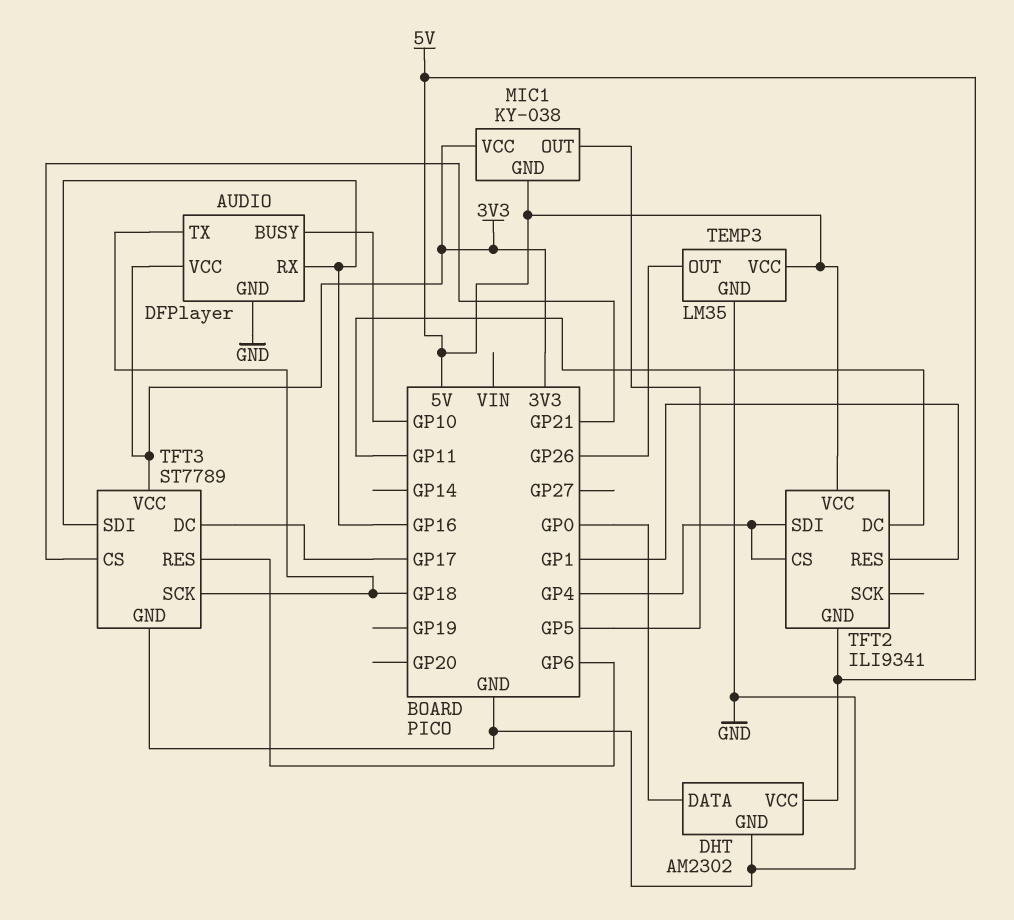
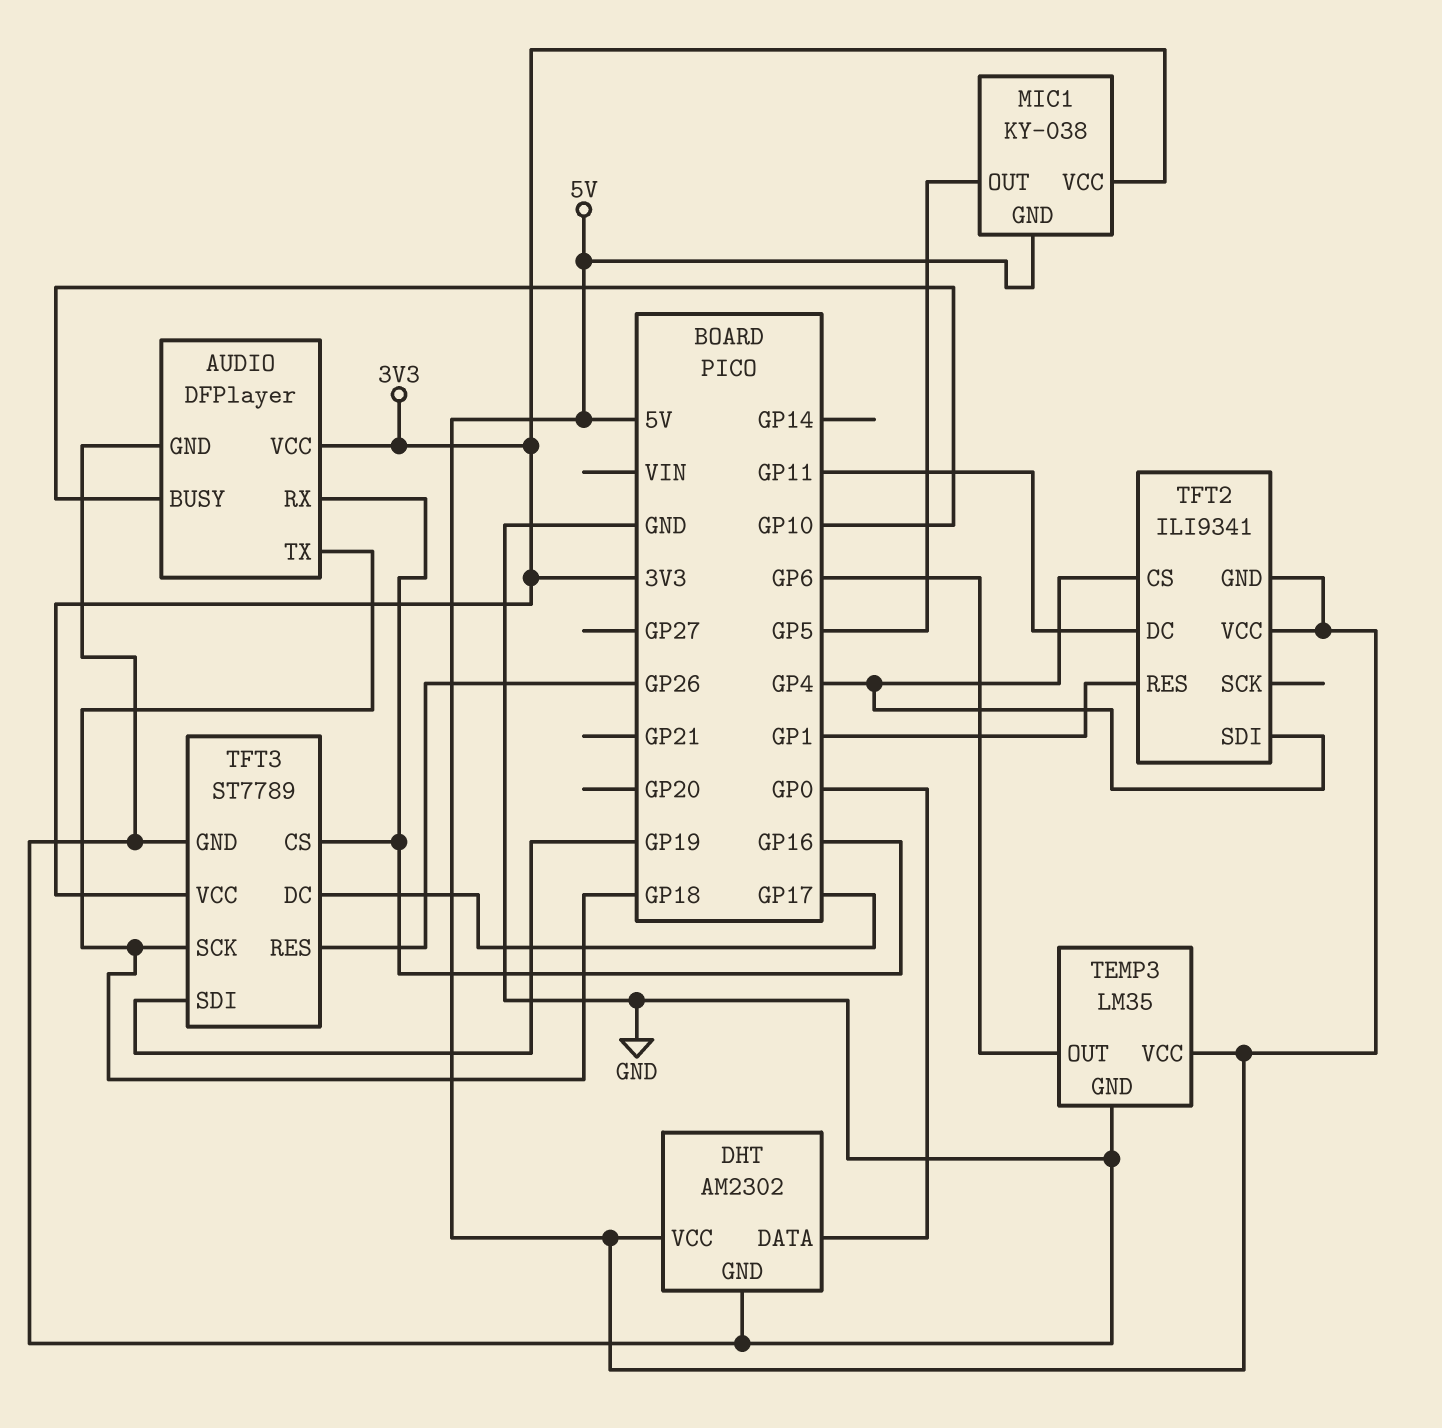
TEMP3 pin OUT: GP26 -> GP6
TFT3 pin CS: GP21 -> GP16
TFT3 pin RES: GP6 -> GP26
TFT3 pin SDI: GP16 -> GP19

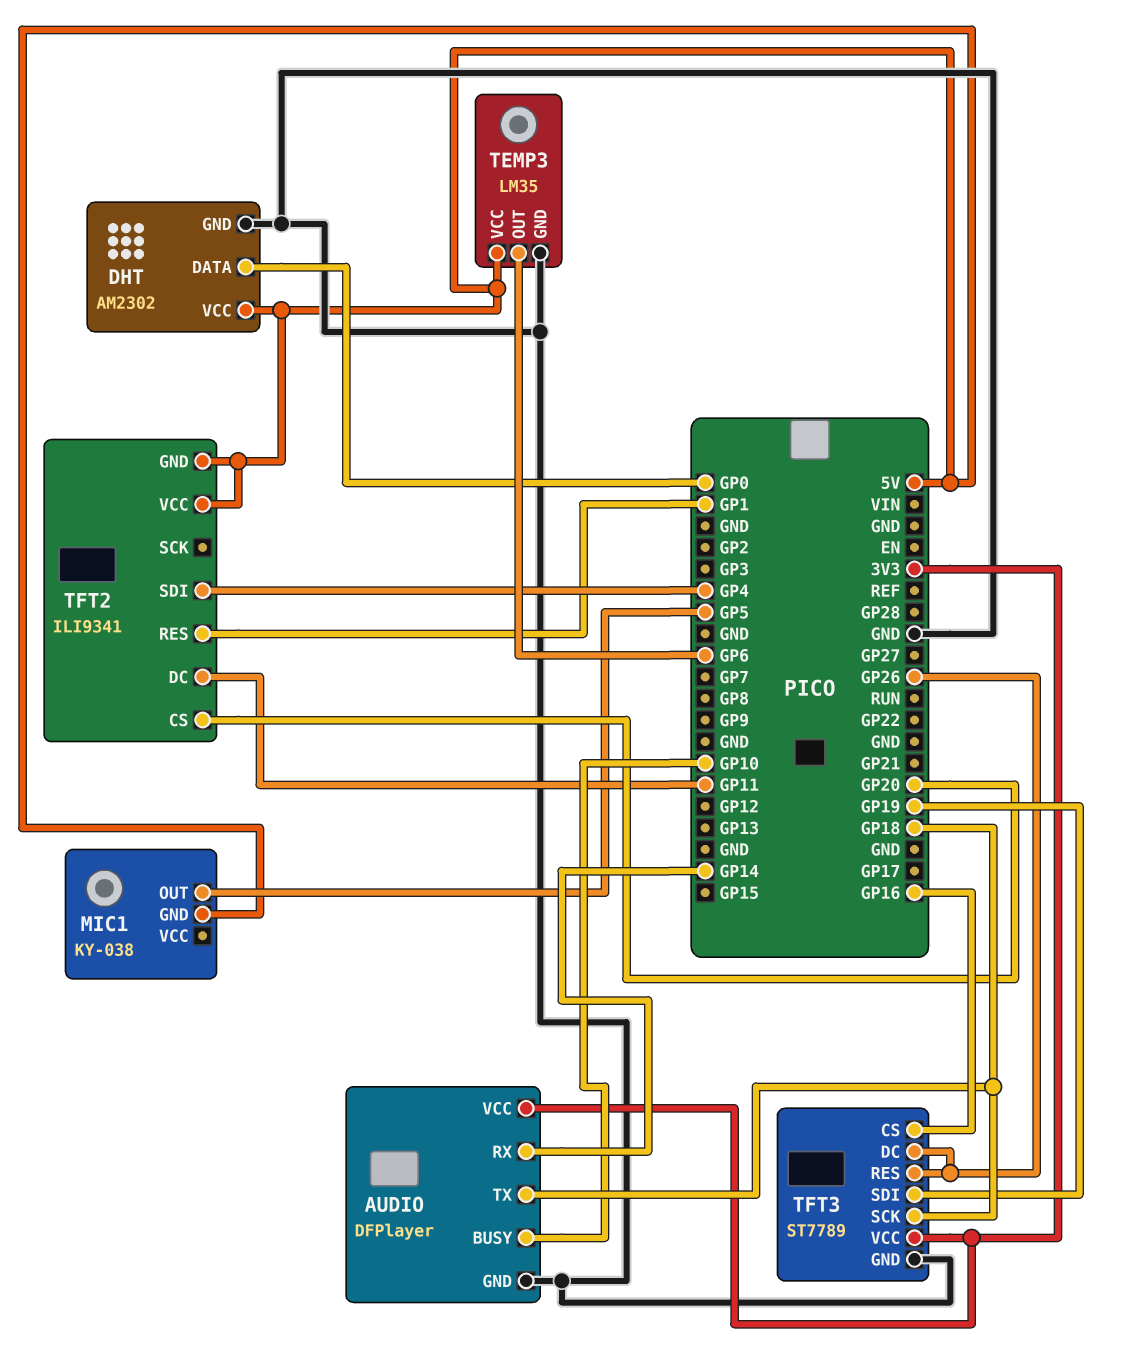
AUDIO pin RX: GP16 -> GP14
MIC1 pin VCC: 3V3 -> none
TFT2 pin CS: GP4 -> GP20
TFT3 pin DC: GP17 -> GP26

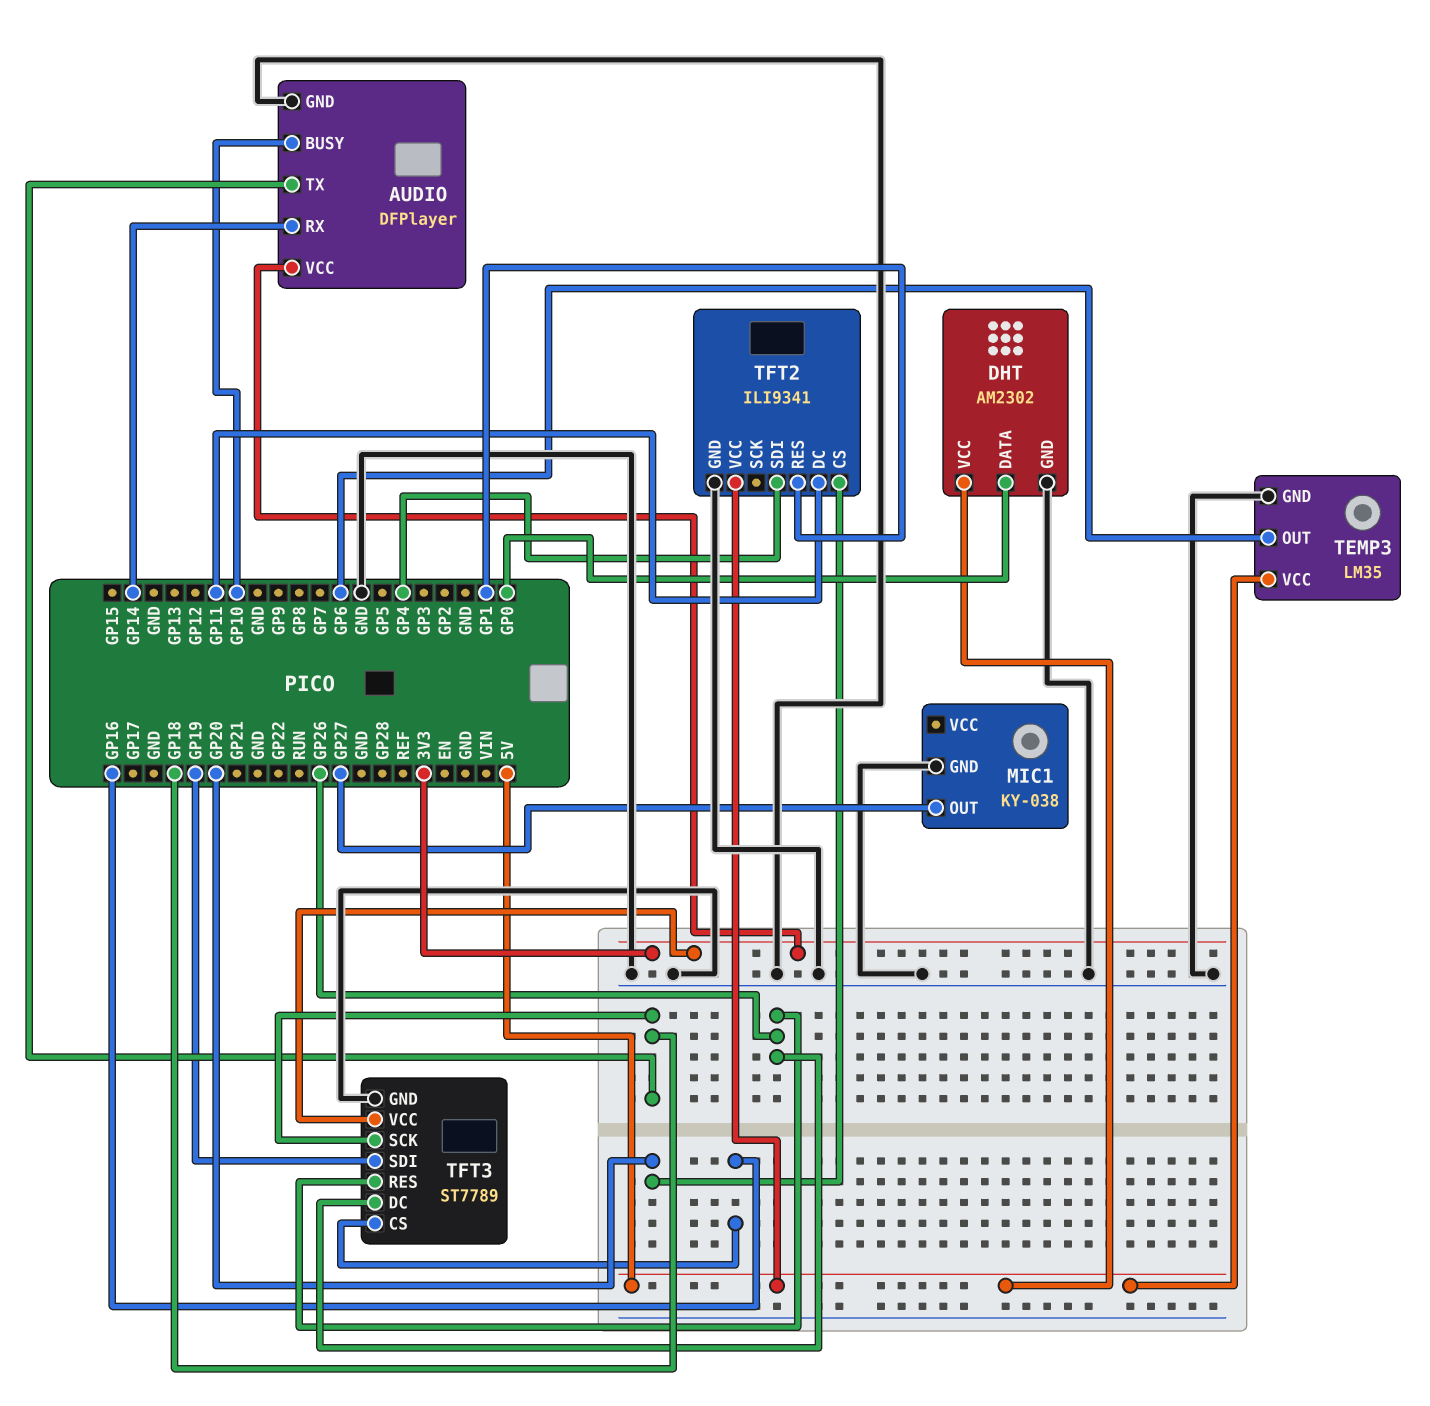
MIC1 pin GND: 5V -> GND
MIC1 pin OUT: GP5 -> GP27
TFT2 pin GND: 5V -> GND

